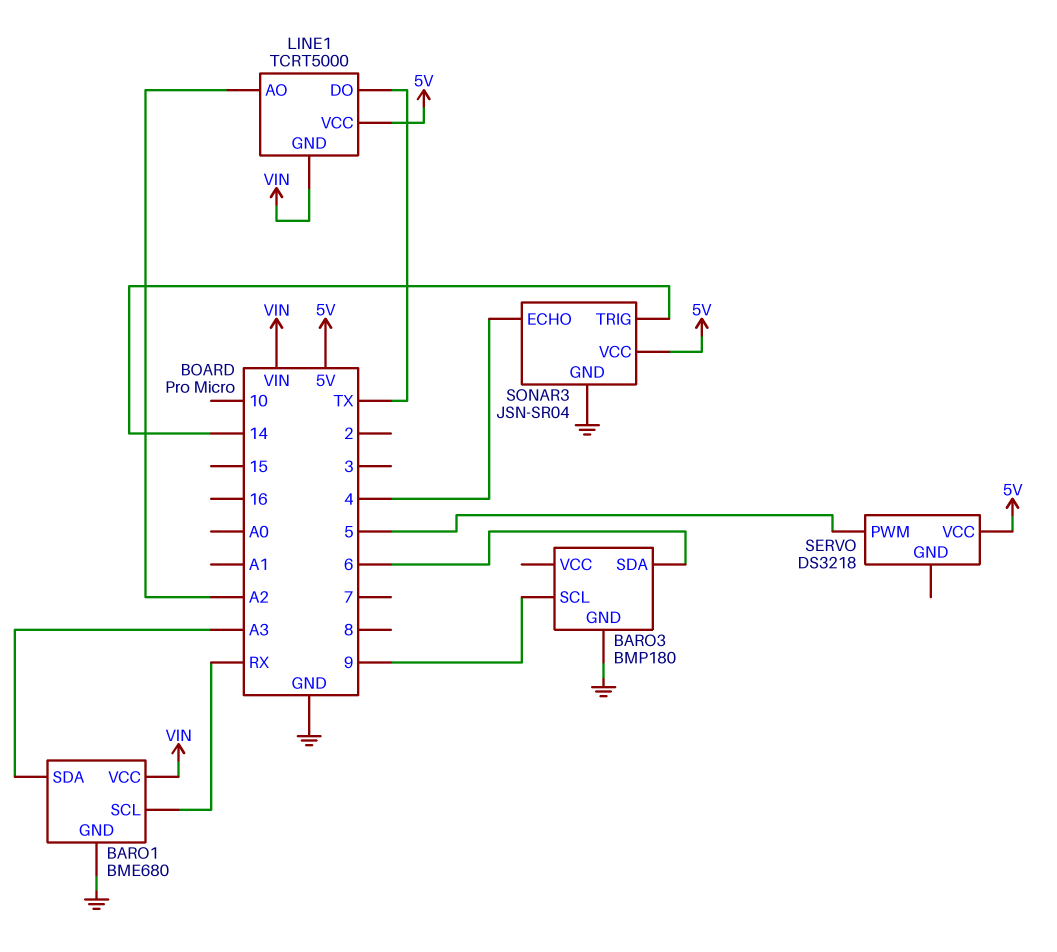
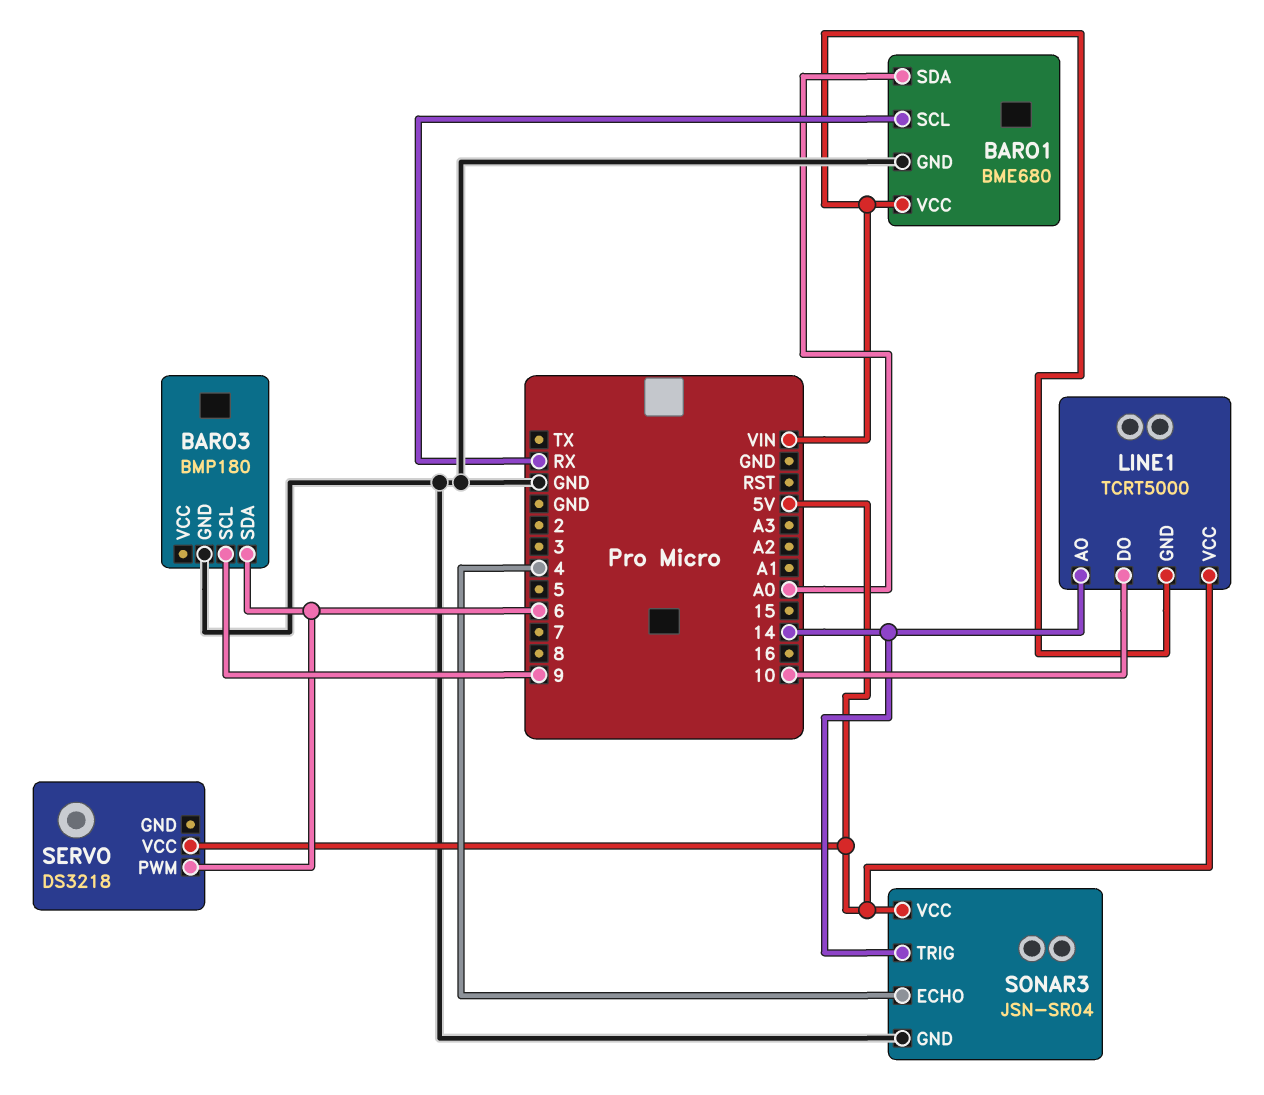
BARO1 pin SDA: A3 -> A0
LINE1 pin AO: A2 -> 14
LINE1 pin DO: TX -> 10
SERVO pin PWM: 5 -> 6

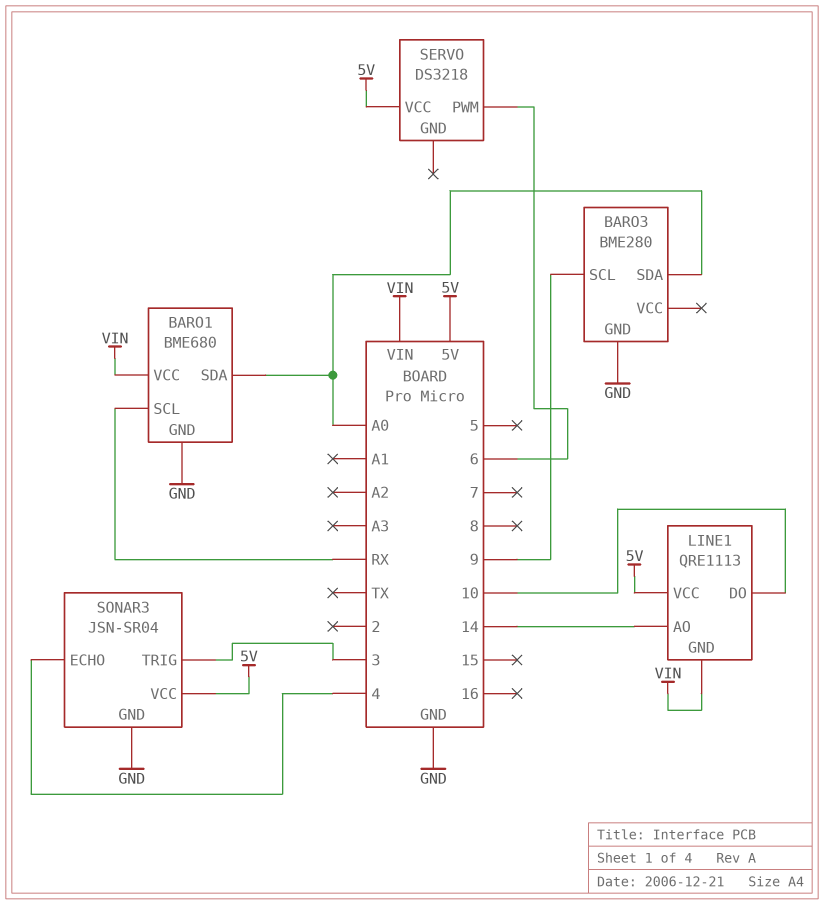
BARO3: BMP180 -> BME280
BARO3 pin SDA: 6 -> A0
LINE1: TCRT5000 -> QRE1113
SONAR3 pin TRIG: 14 -> 3

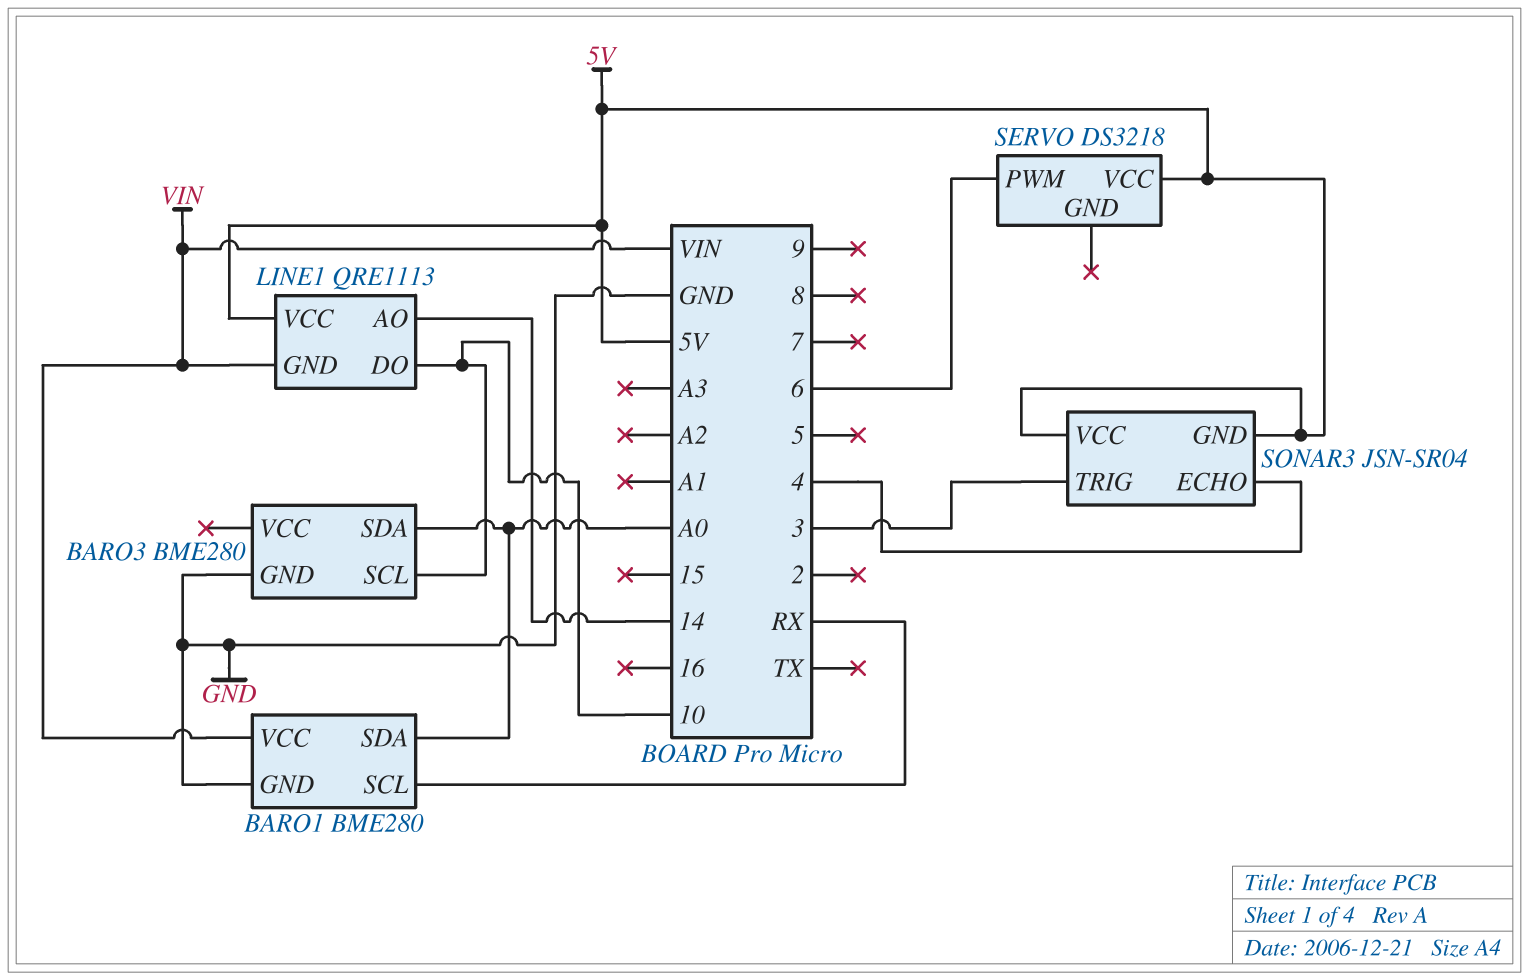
BARO1: BME680 -> BME280
BARO3 pin SCL: 9 -> 10
SONAR3 pin GND: GND -> 5V

